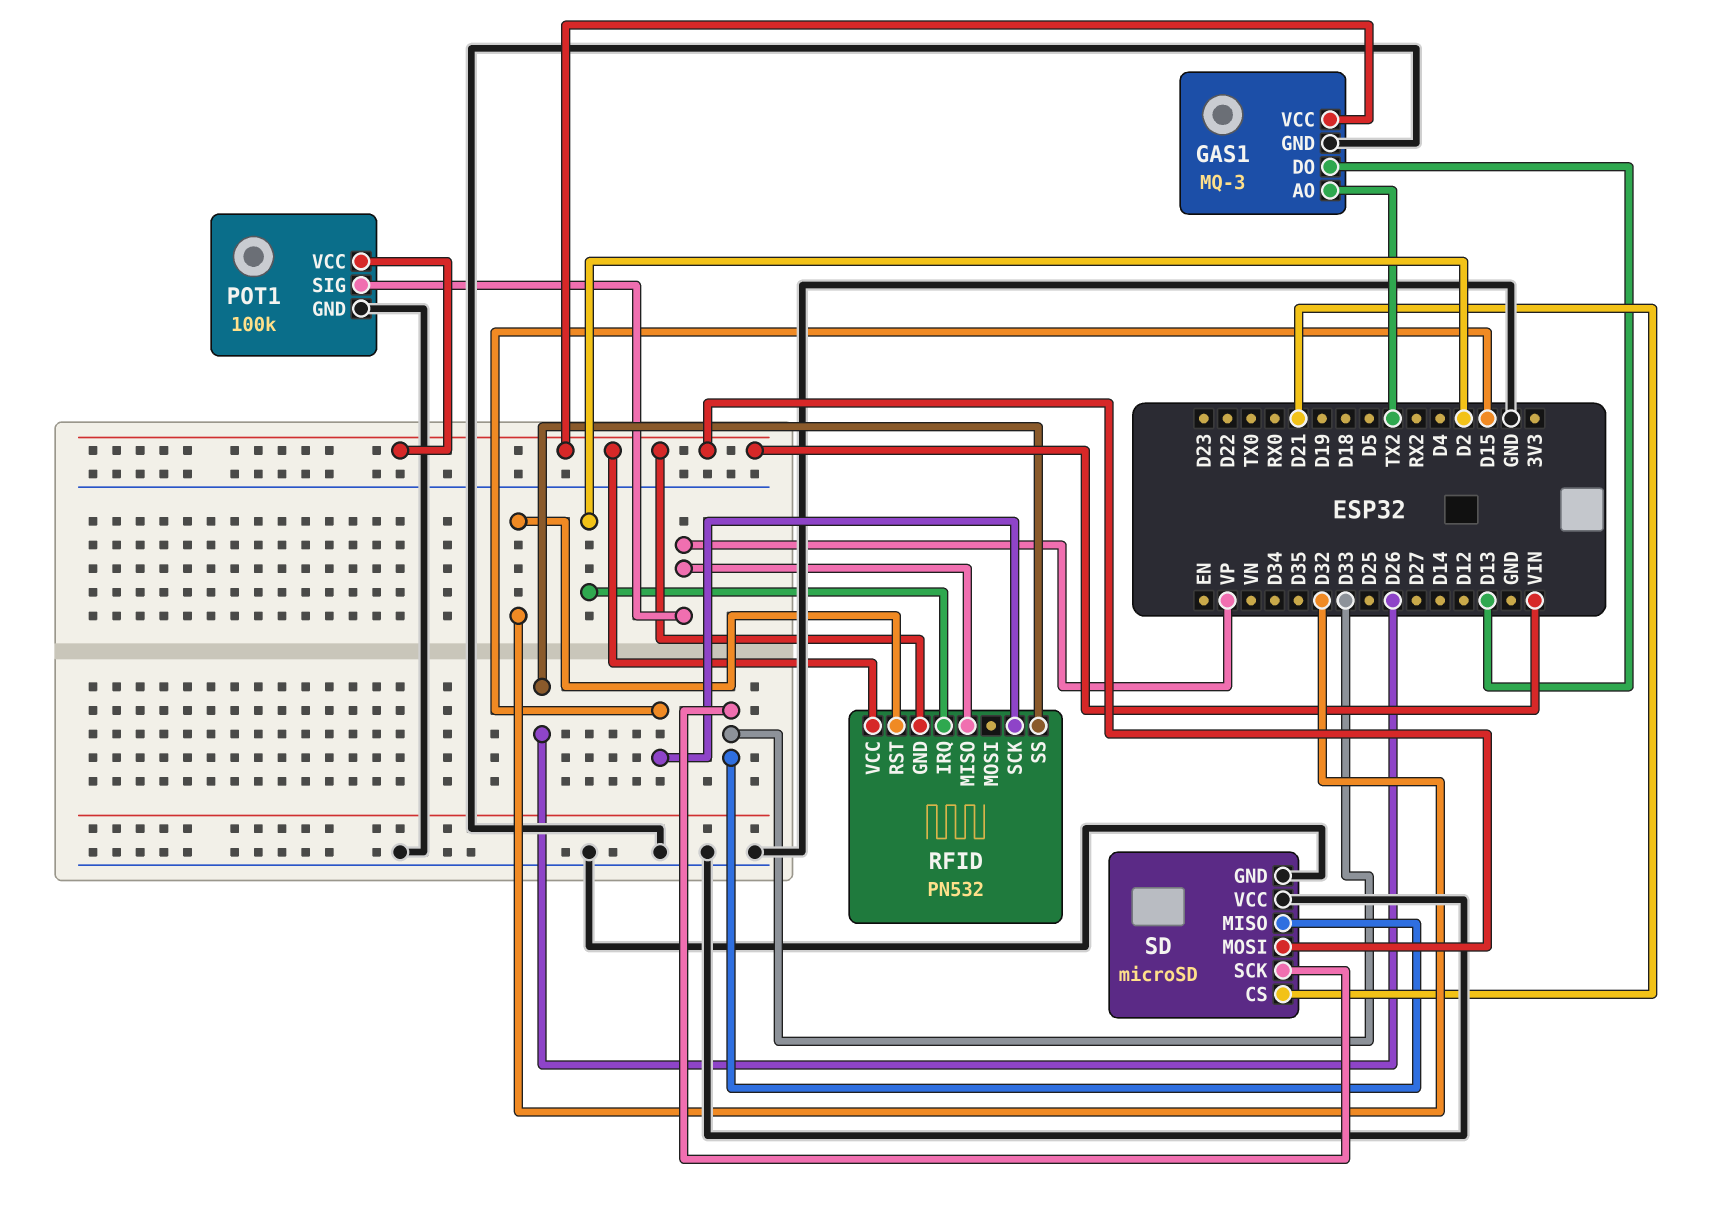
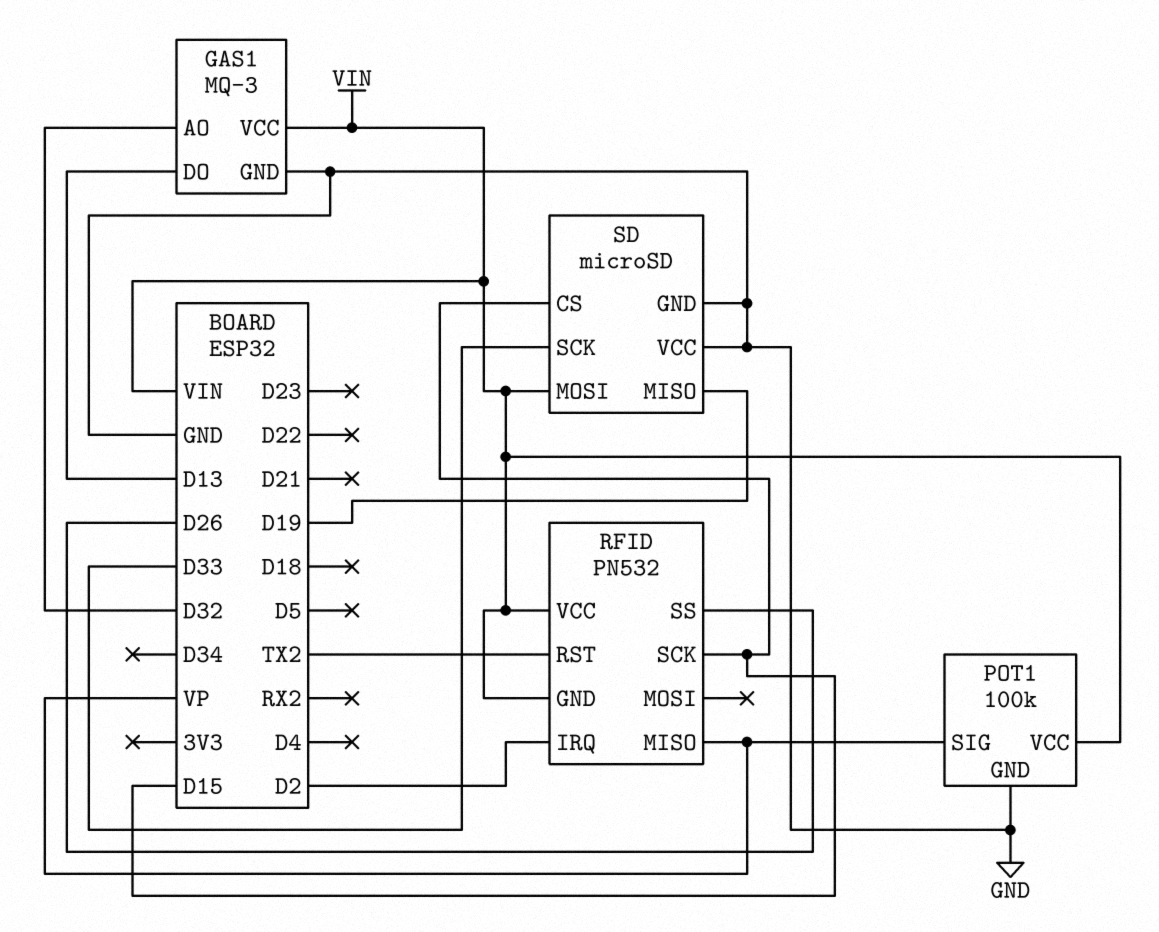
GAS1 pin AO: TX2 -> D32
RFID pin RST: D32 -> TX2
SD pin CS: D21 -> D15
SD pin MISO: D33 -> D19

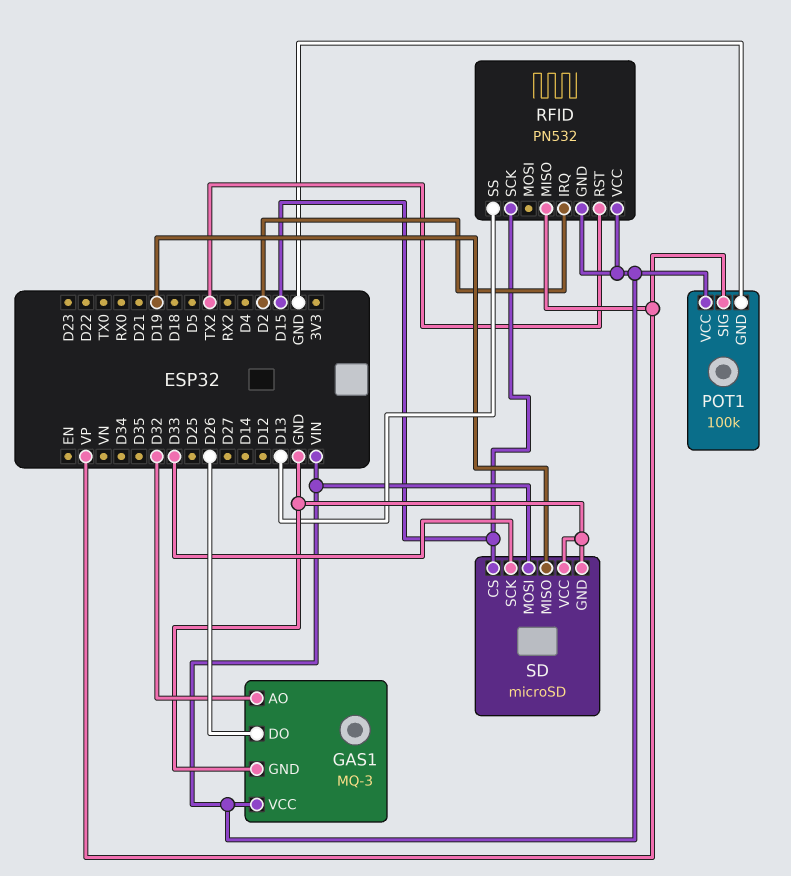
GAS1 pin DO: D13 -> D26
RFID pin SS: D26 -> D13

